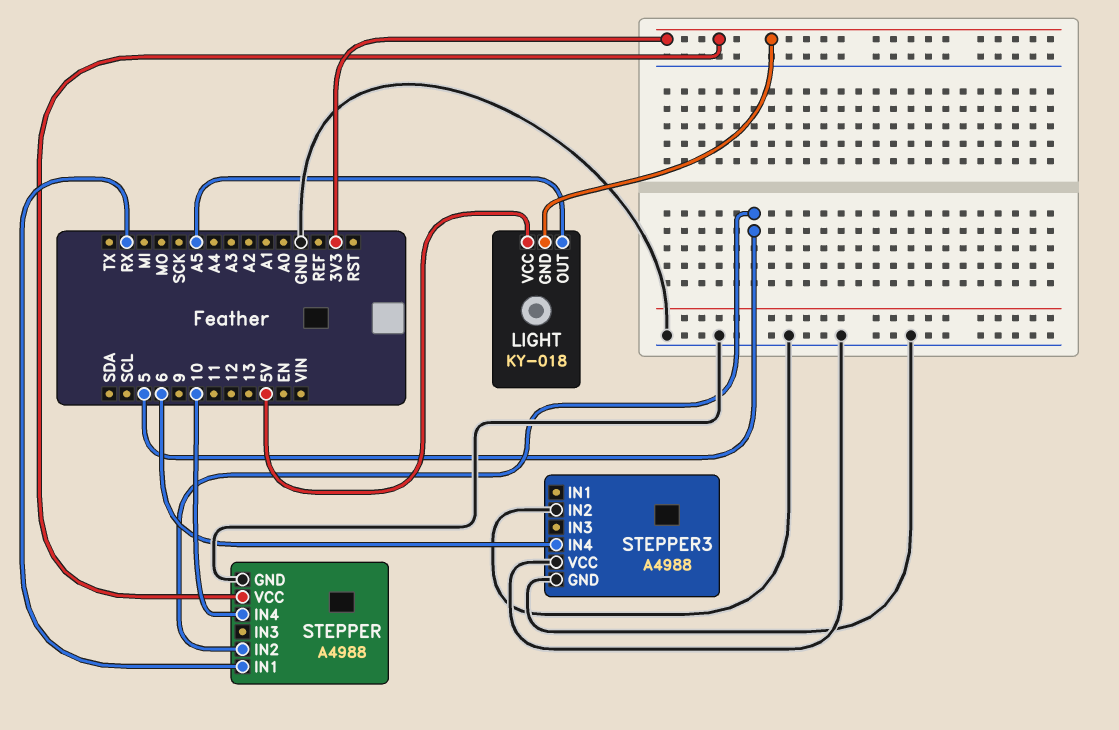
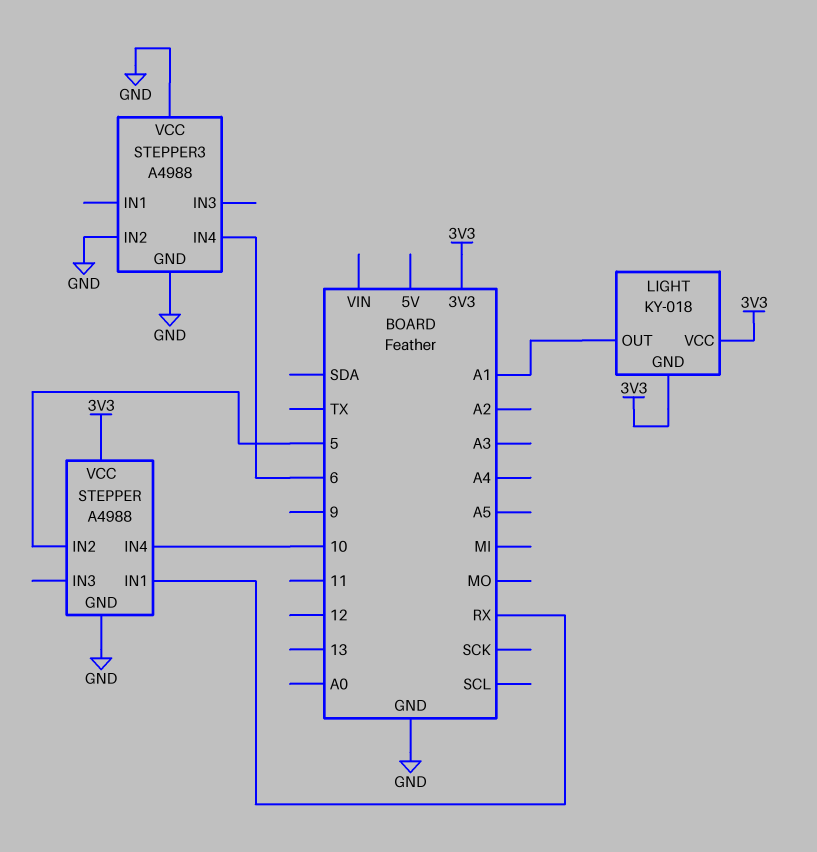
LIGHT pin OUT: A5 -> A1
LIGHT pin VCC: 5V -> 3V3

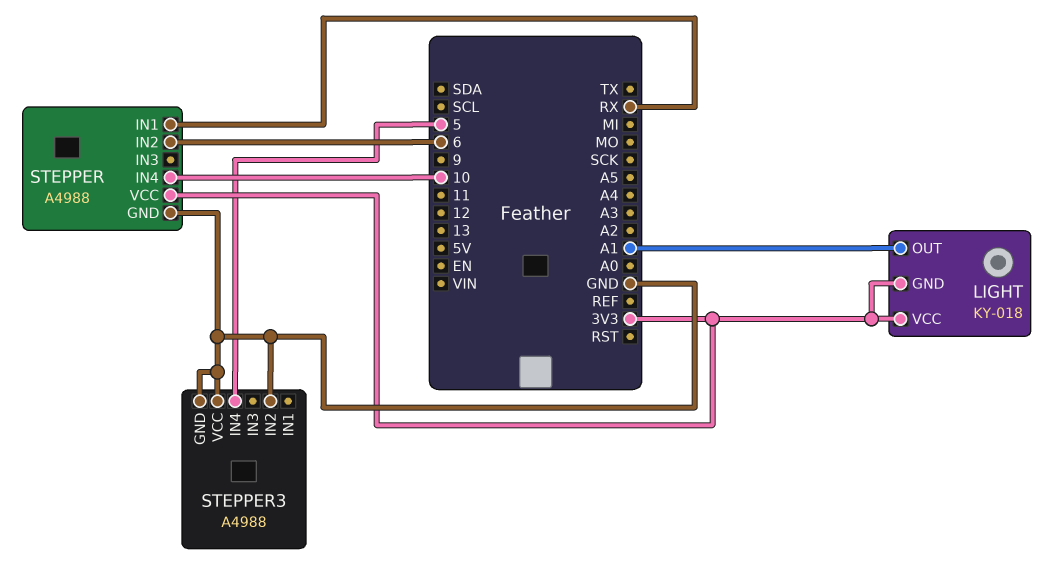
STEPPER pin IN2: 5 -> 6
STEPPER3 pin IN4: 6 -> 5

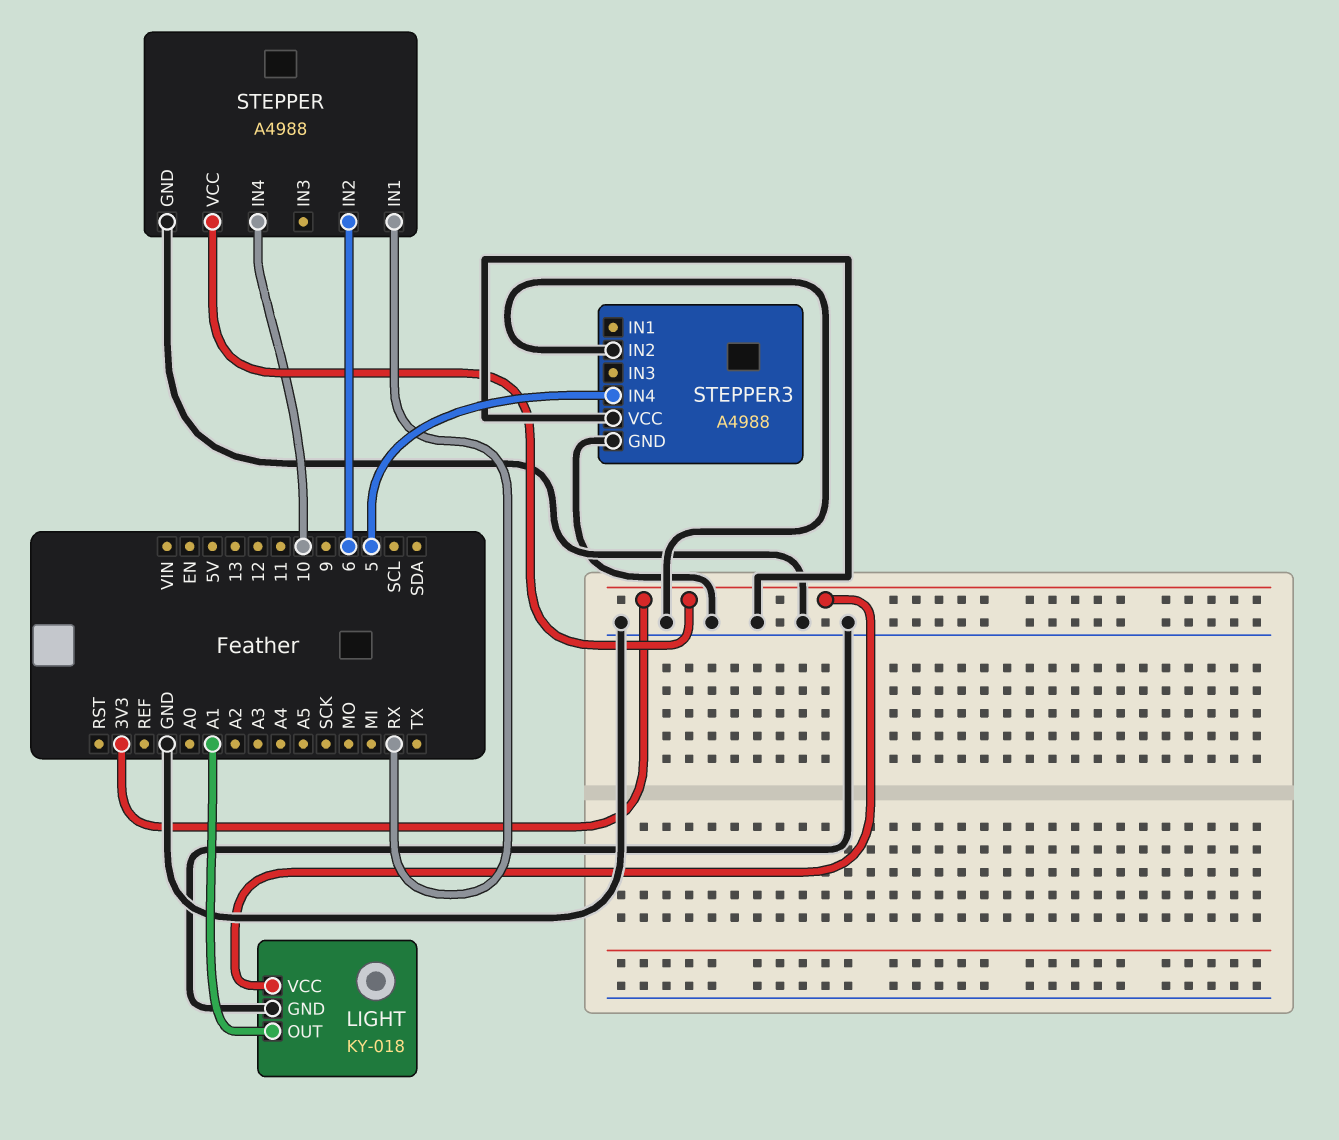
LIGHT pin GND: 3V3 -> GND

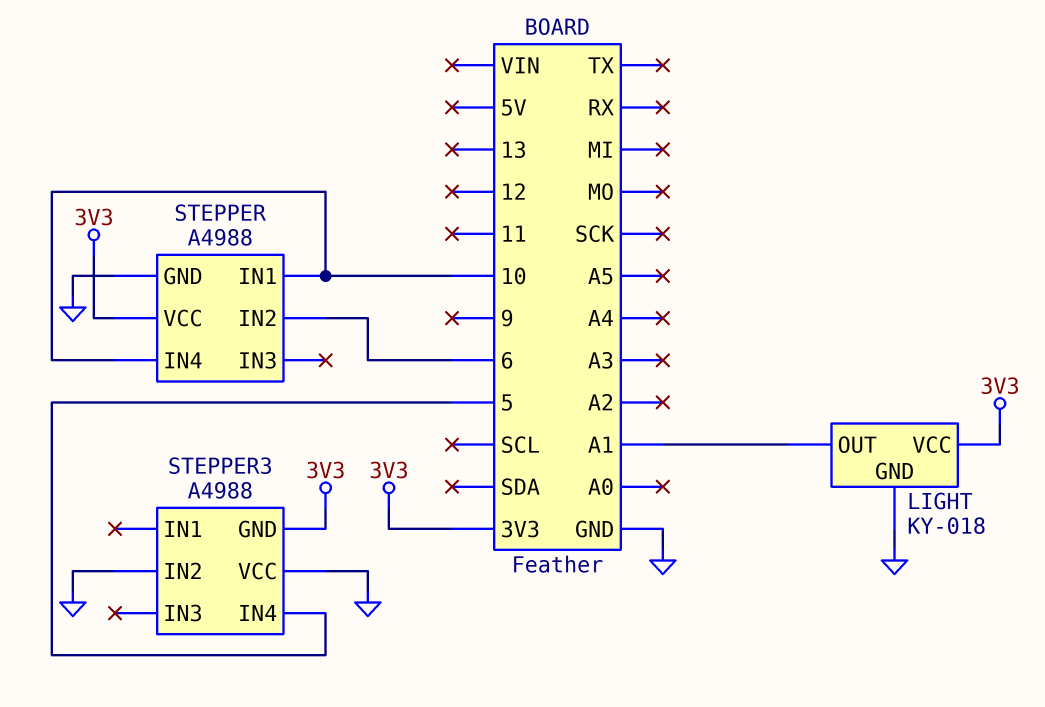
STEPPER pin IN1: RX -> 10
STEPPER3 pin GND: GND -> 3V3

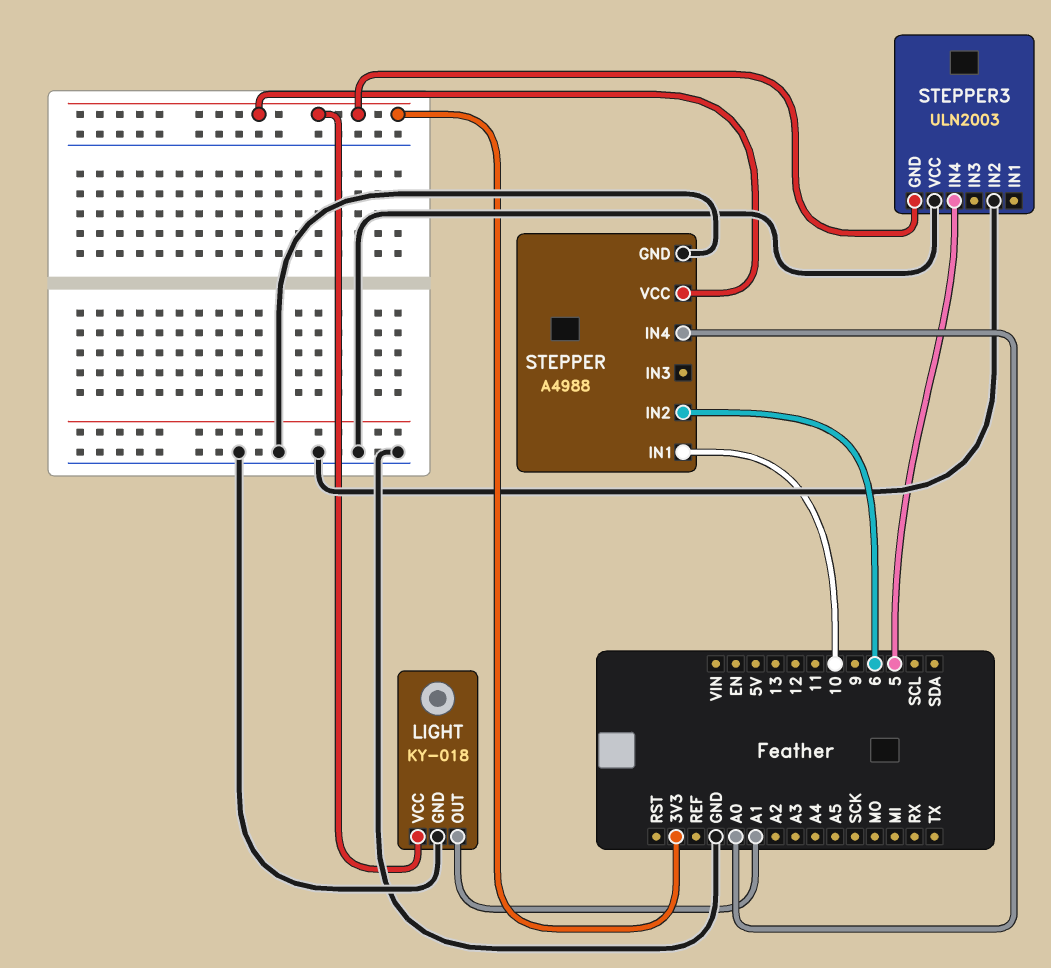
STEPPER pin IN4: 10 -> A0
STEPPER3: A4988 -> ULN2003

